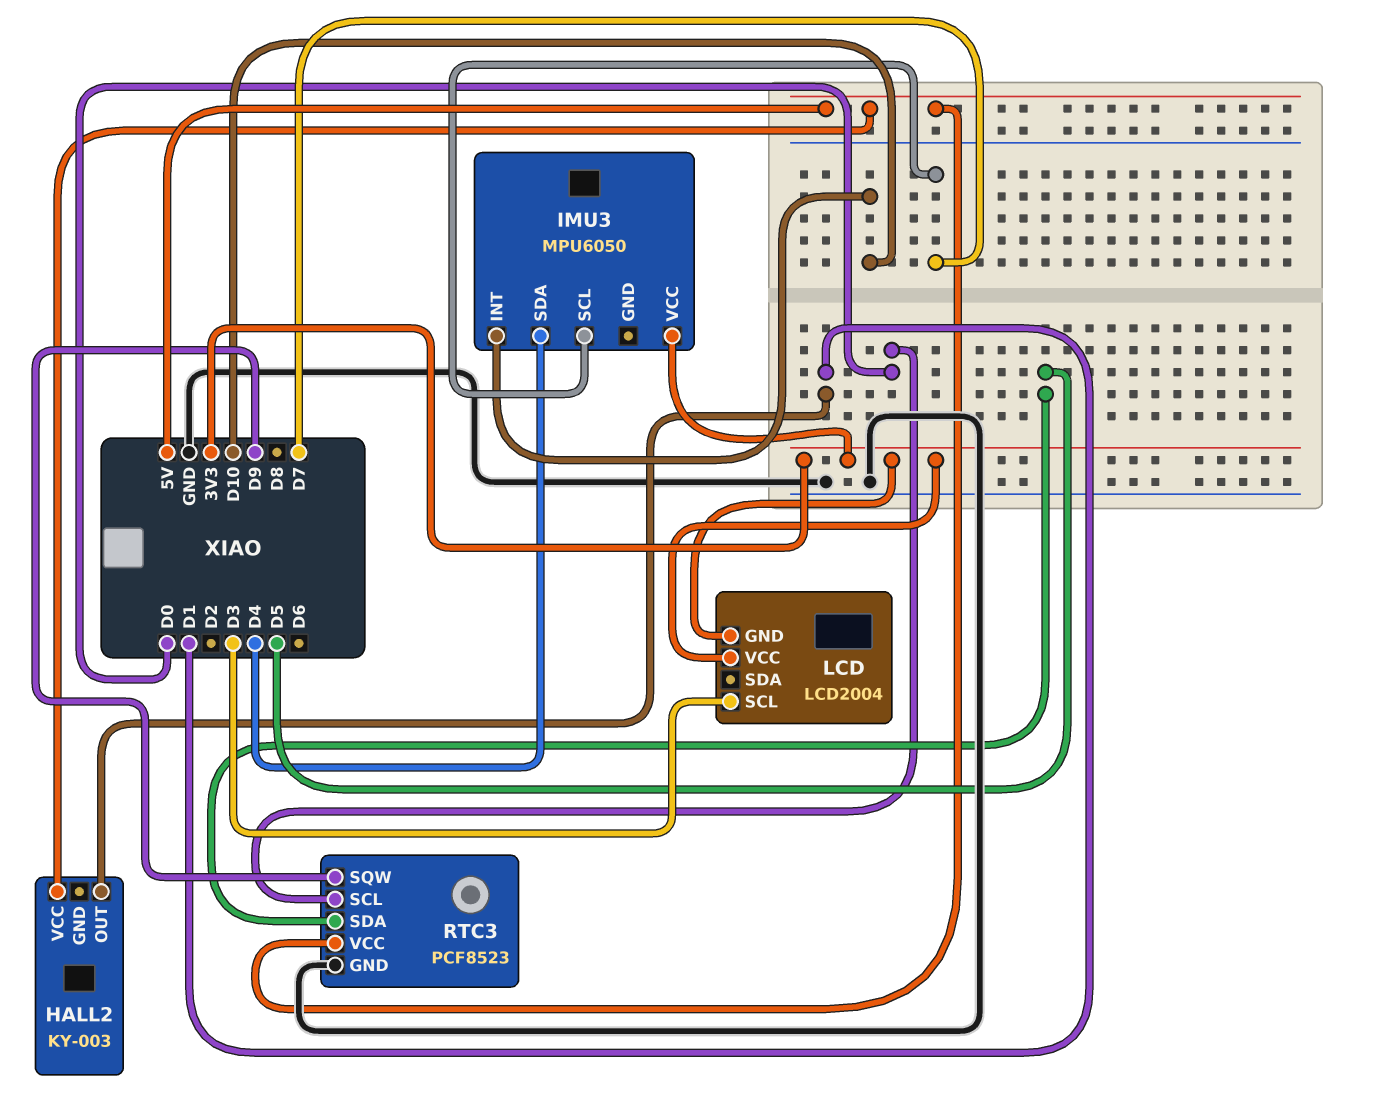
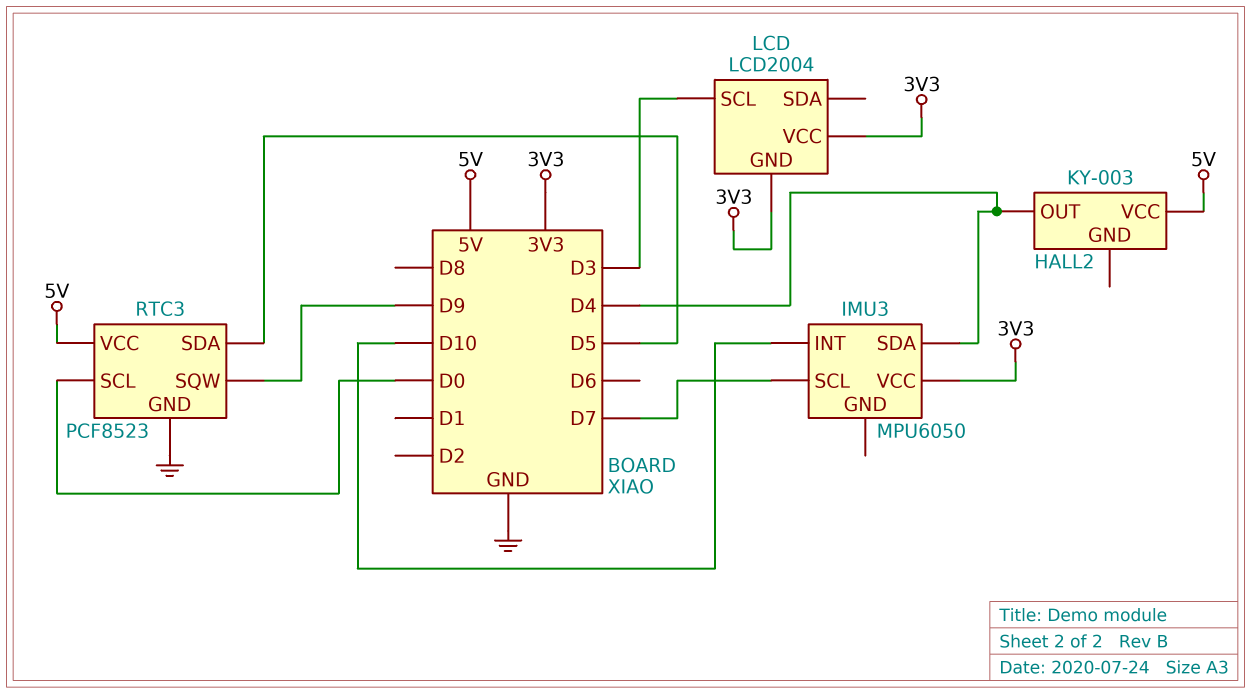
HALL2 pin OUT: D1 -> D4

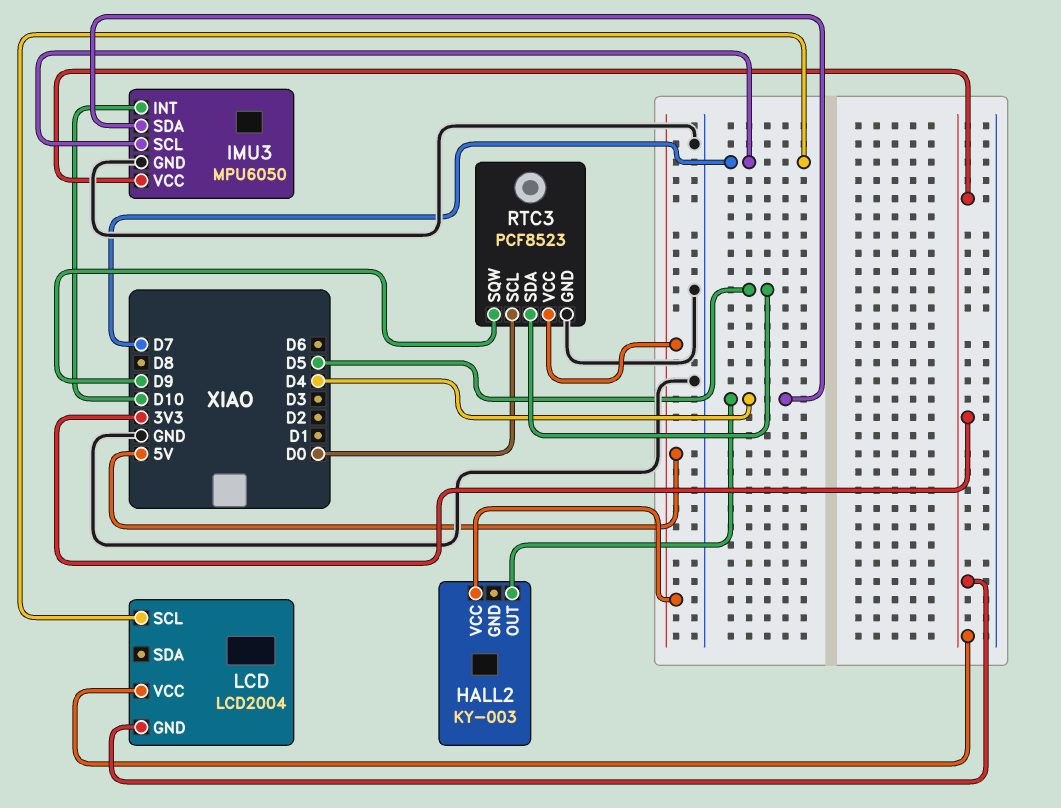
IMU3 pin GND: none -> GND
LCD pin SCL: D3 -> D7

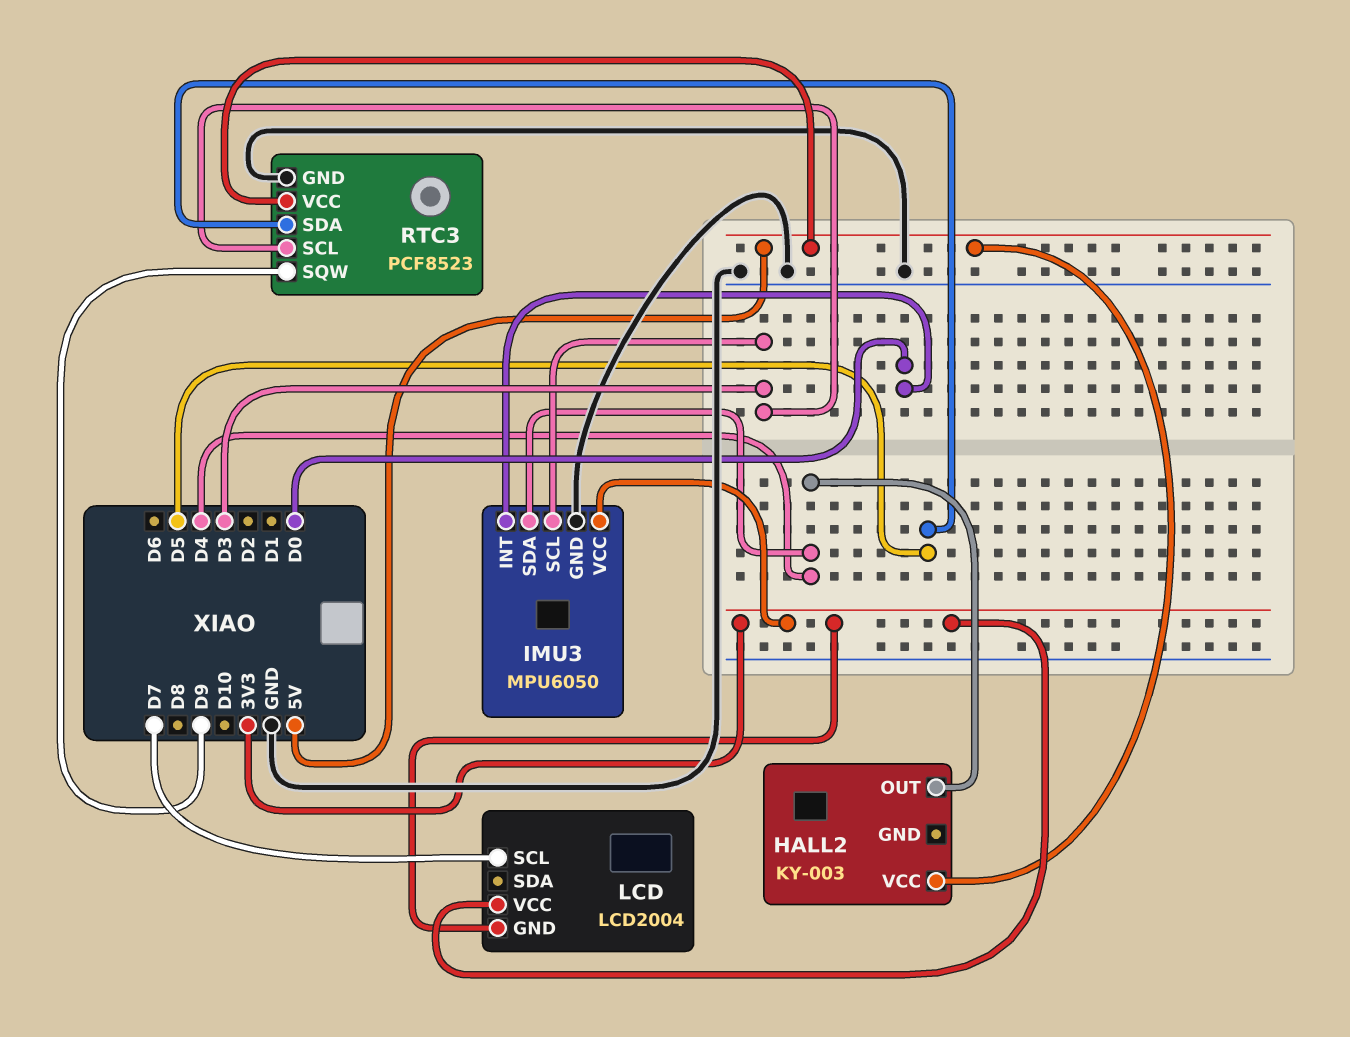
IMU3 pin INT: D10 -> D0
IMU3 pin SCL: D7 -> D3
RTC3 pin SCL: D0 -> D3

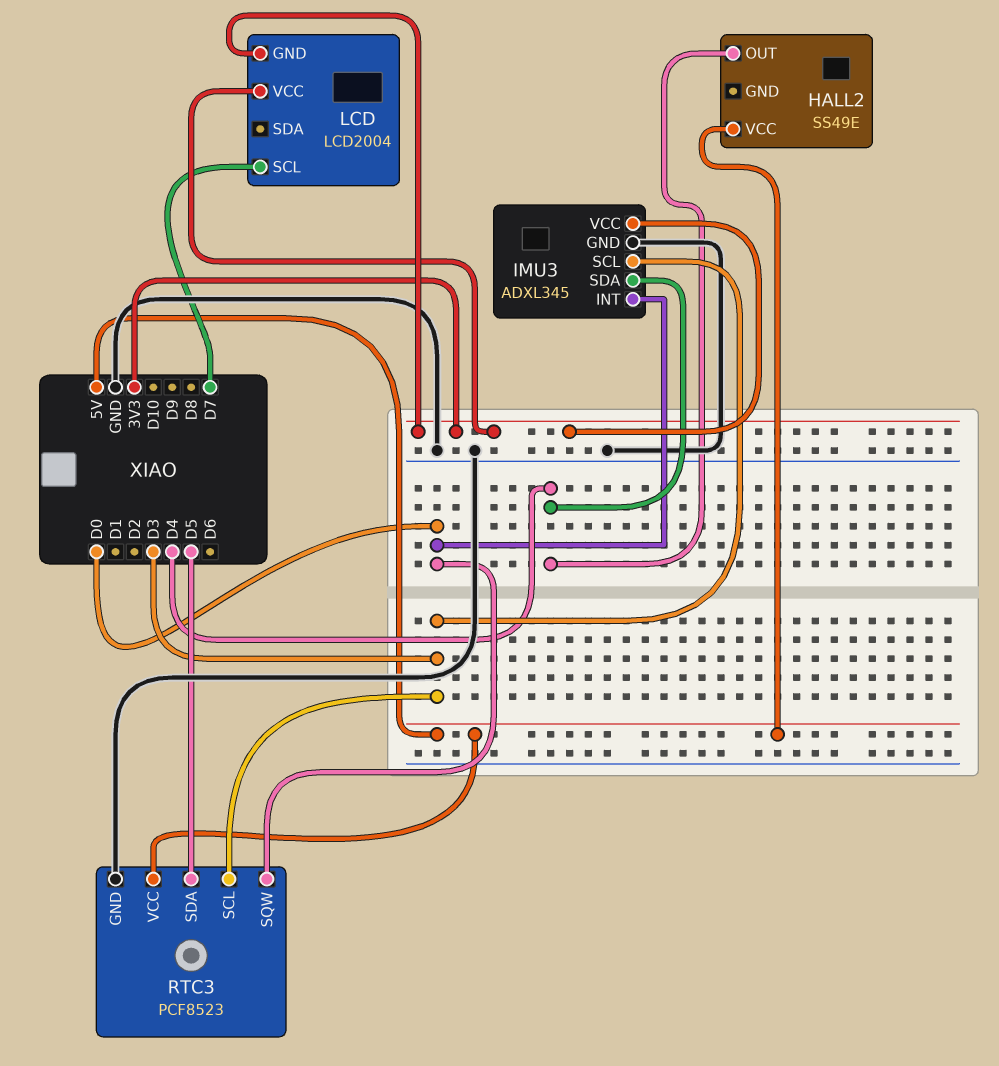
HALL2: KY-003 -> SS49E
IMU3: MPU6050 -> ADXL345
RTC3 pin SQW: D9 -> D0

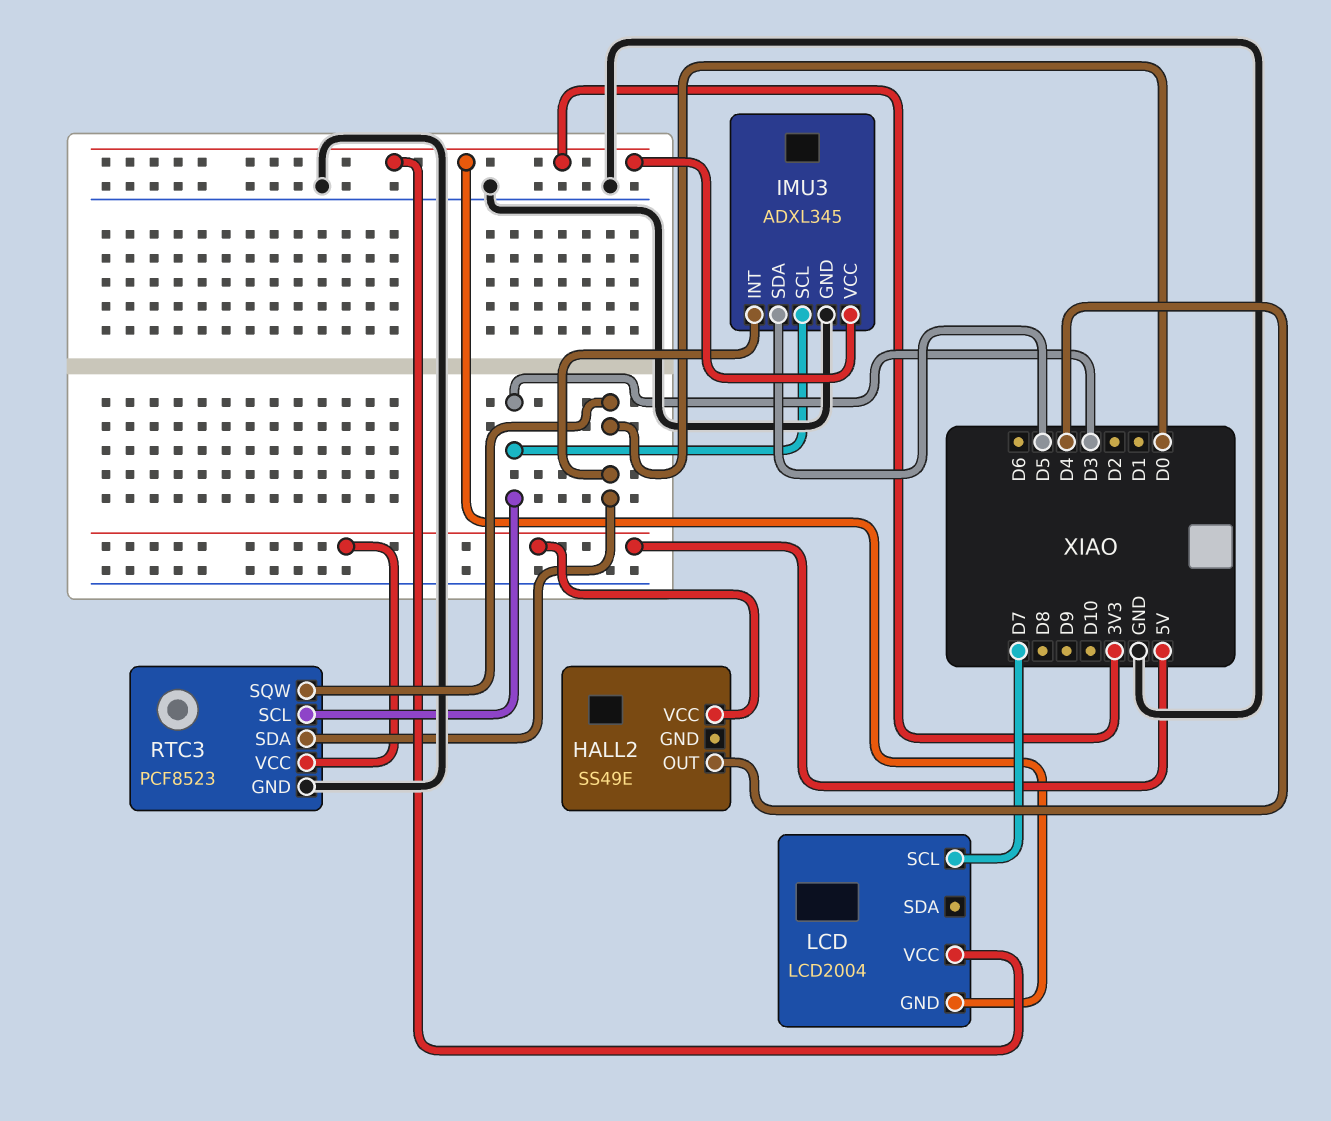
IMU3 pin SDA: D4 -> D5
RTC3 pin SDA: D5 -> D0

